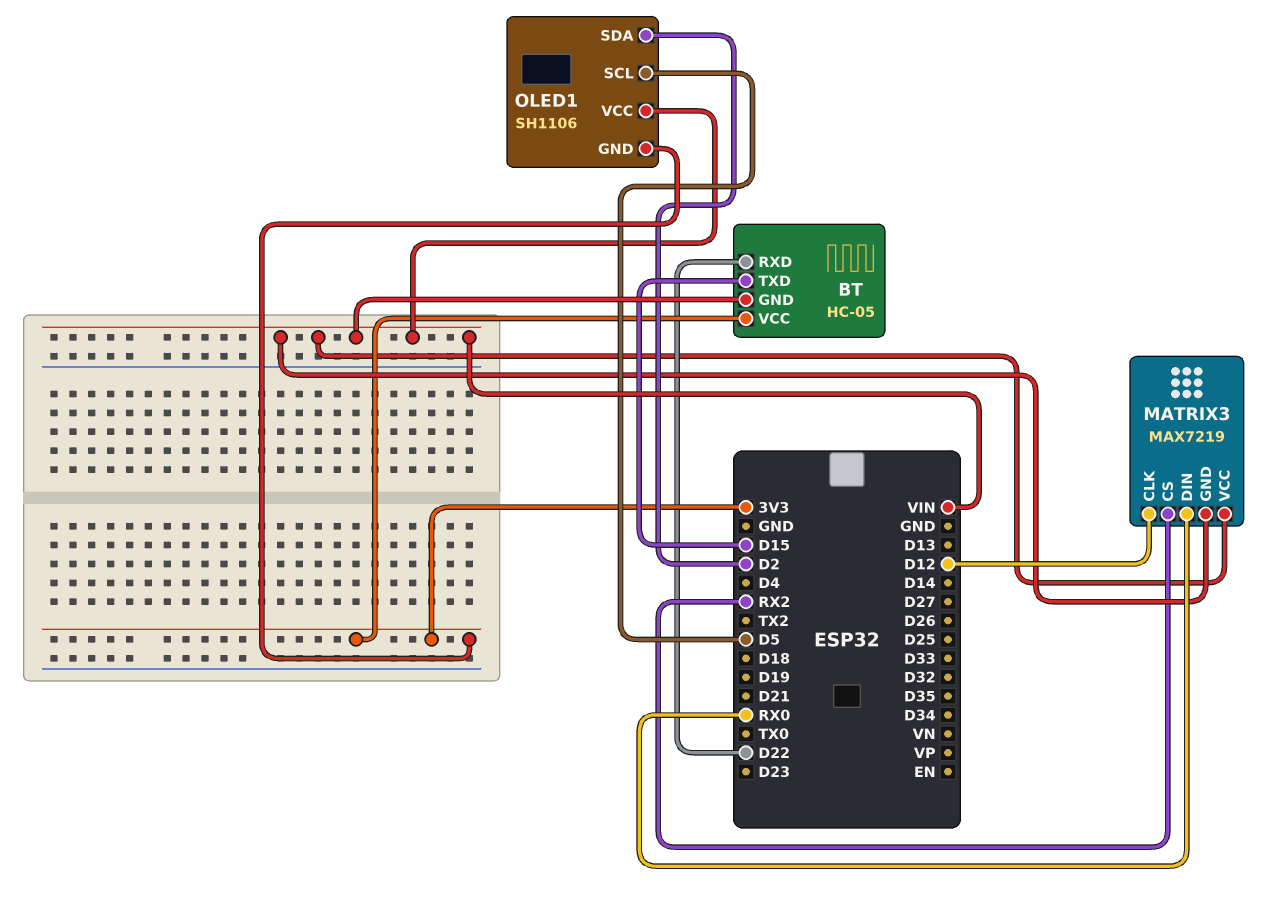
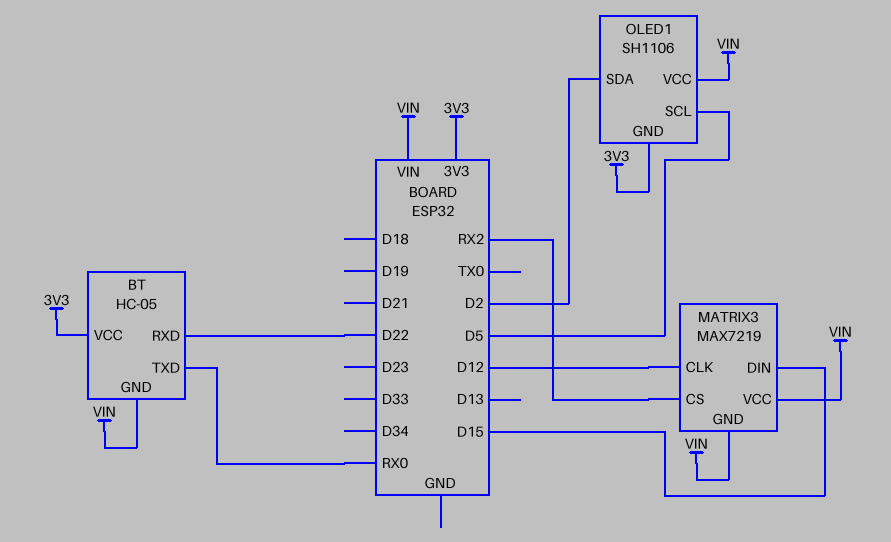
BT pin TXD: D15 -> RX0
MATRIX3 pin DIN: RX0 -> D15

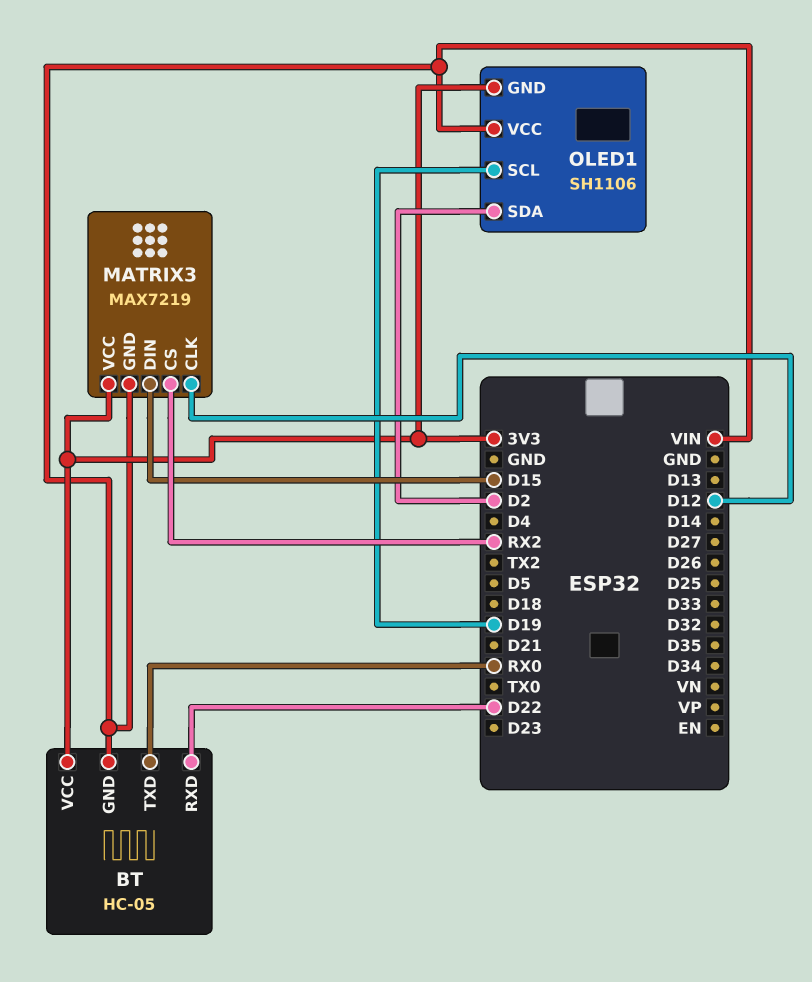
MATRIX3 pin VCC: VIN -> 3V3
OLED1 pin SCL: D5 -> D19

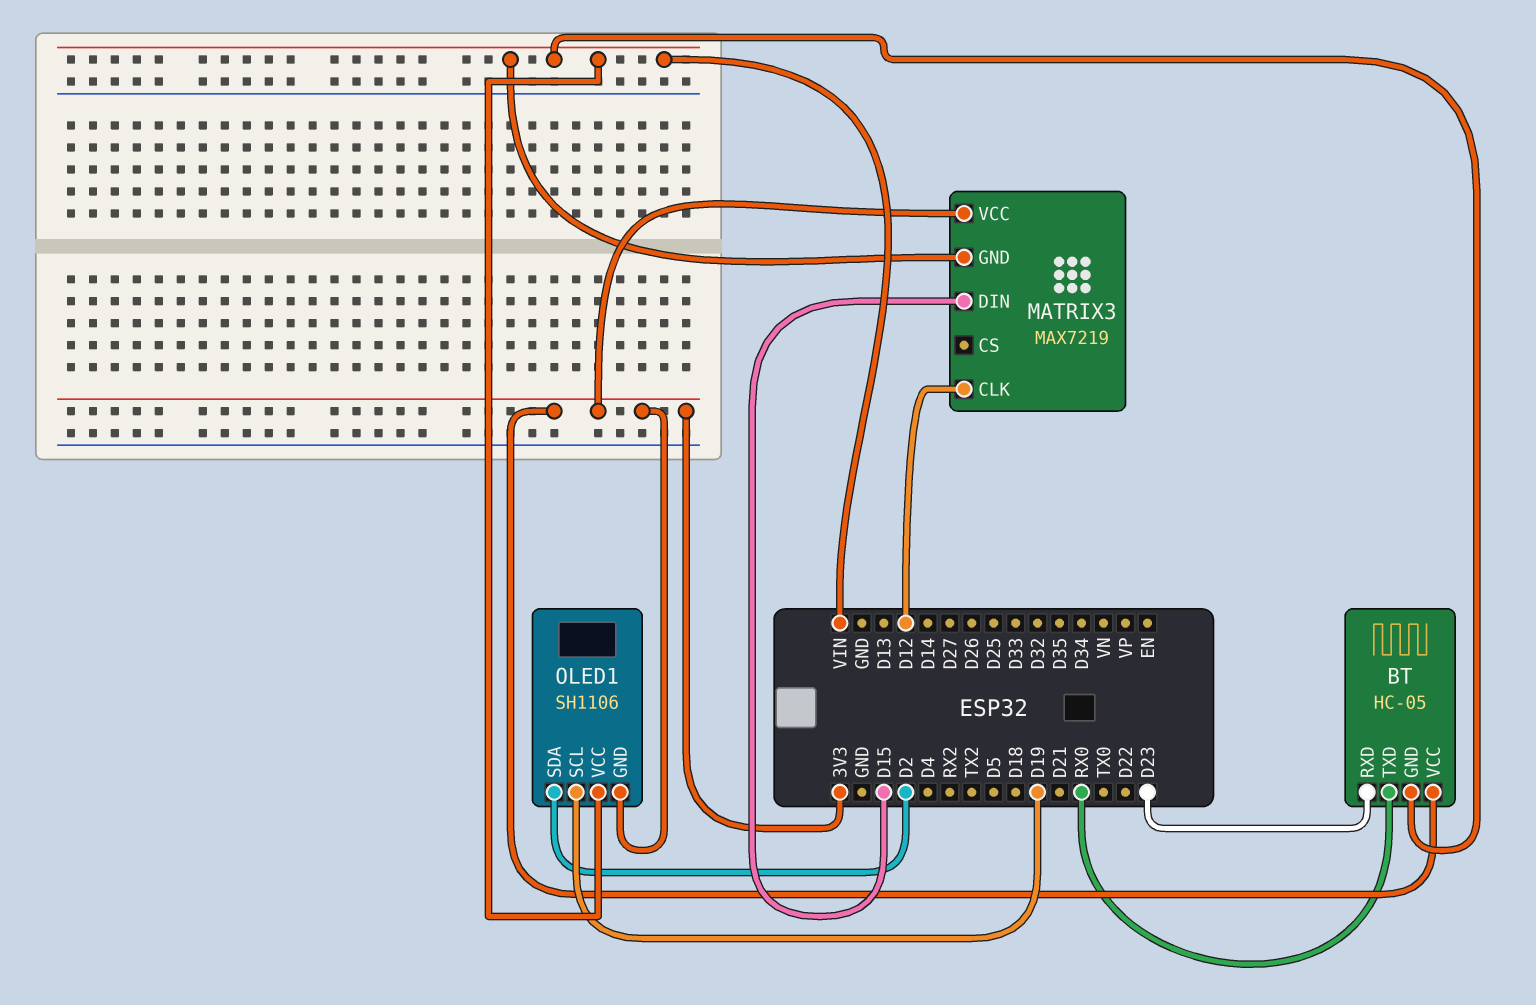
BT pin RXD: D22 -> D23
MATRIX3 pin CS: RX2 -> none

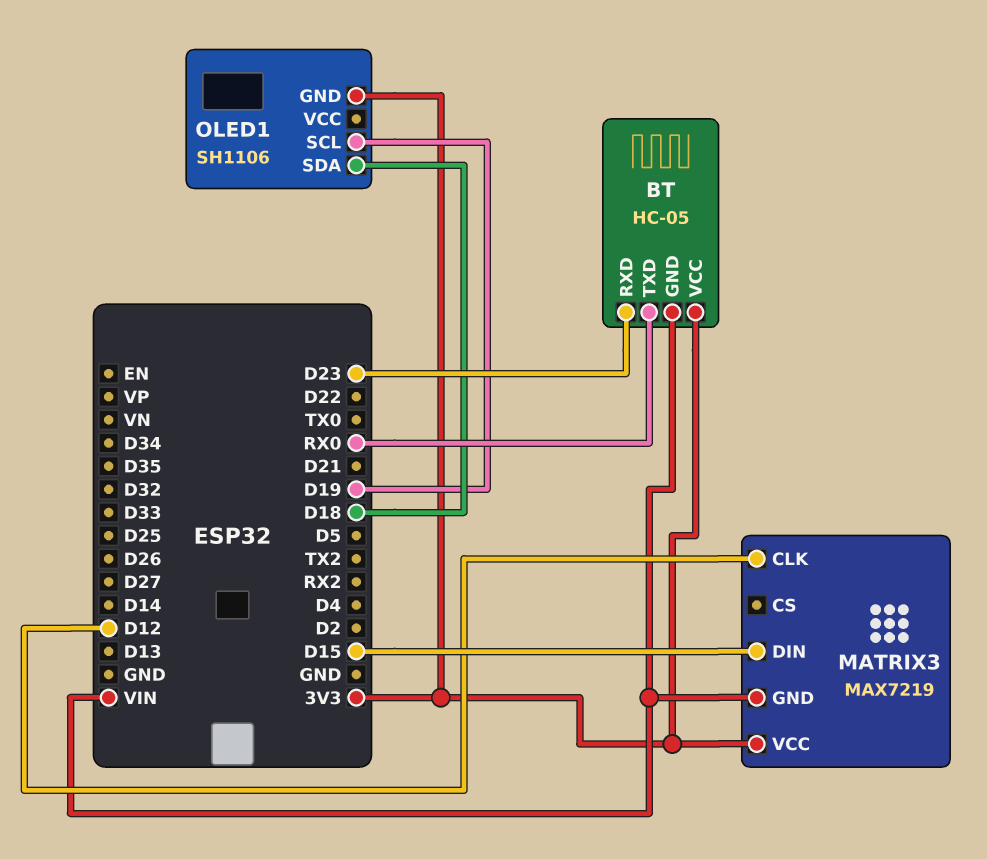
OLED1 pin SDA: D2 -> D18
OLED1 pin VCC: VIN -> none

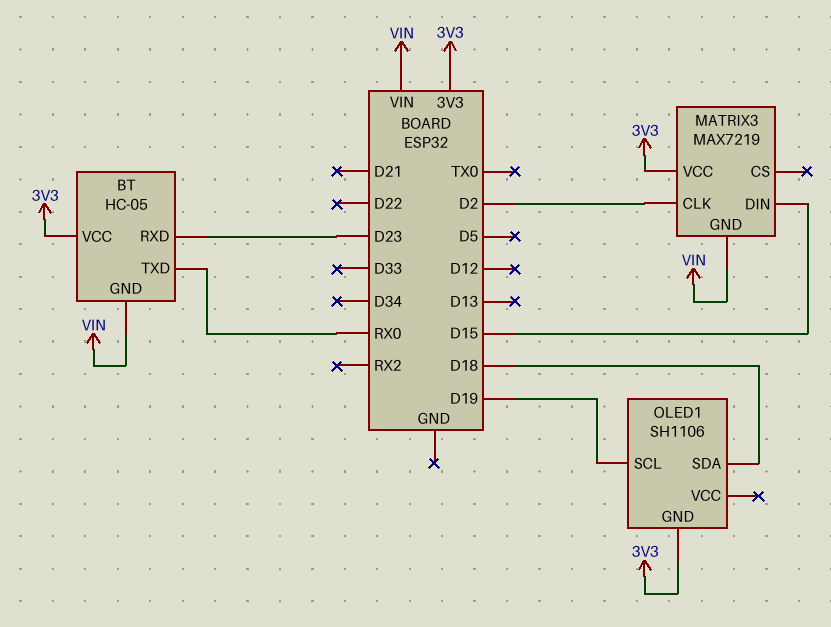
MATRIX3 pin CLK: D12 -> D2

